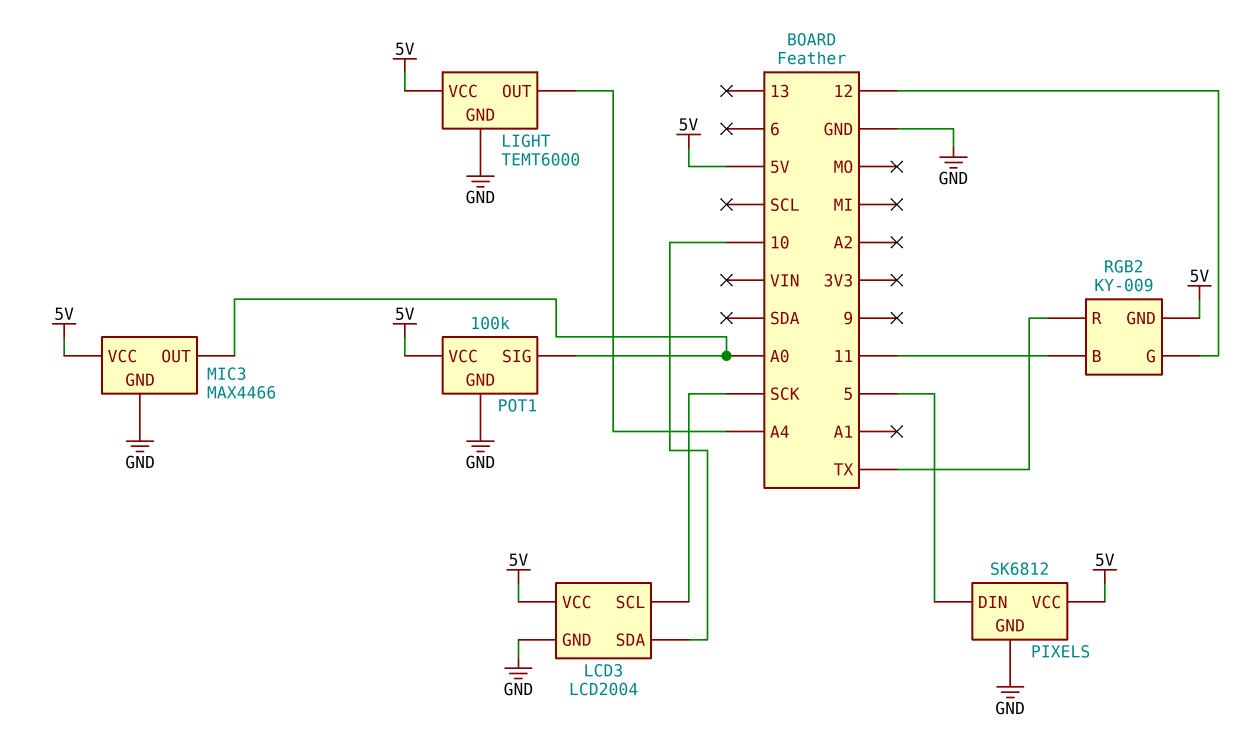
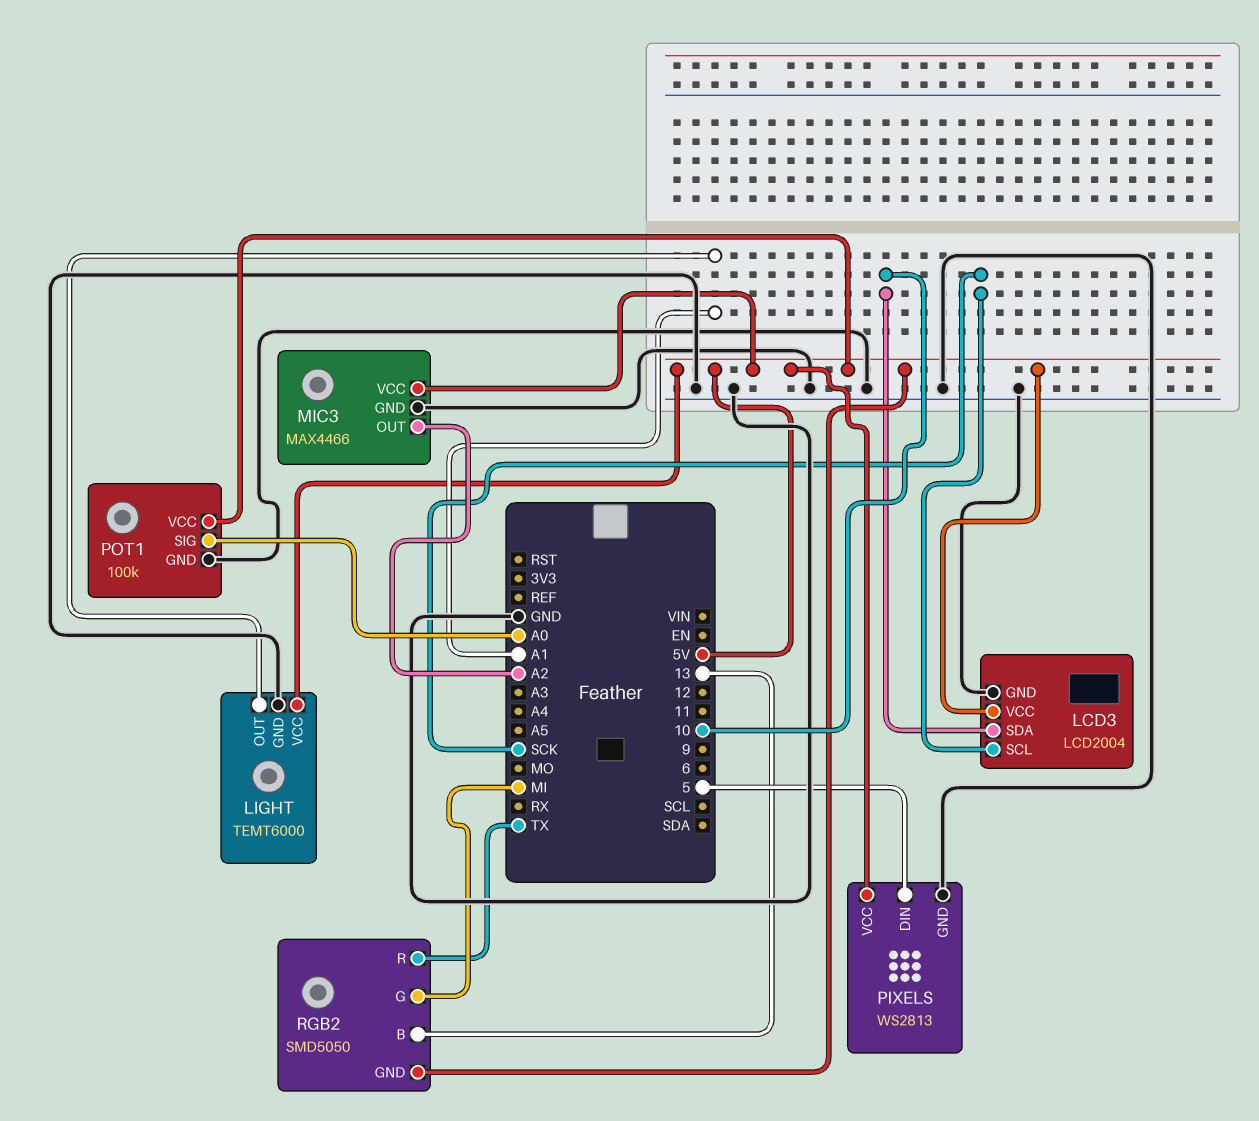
LIGHT pin OUT: A4 -> A1
MIC3 pin OUT: A0 -> A2
PIXELS: SK6812 -> WS2813
RGB2: KY-009 -> SMD5050
RGB2 pin B: 11 -> 13
RGB2 pin G: 12 -> MI

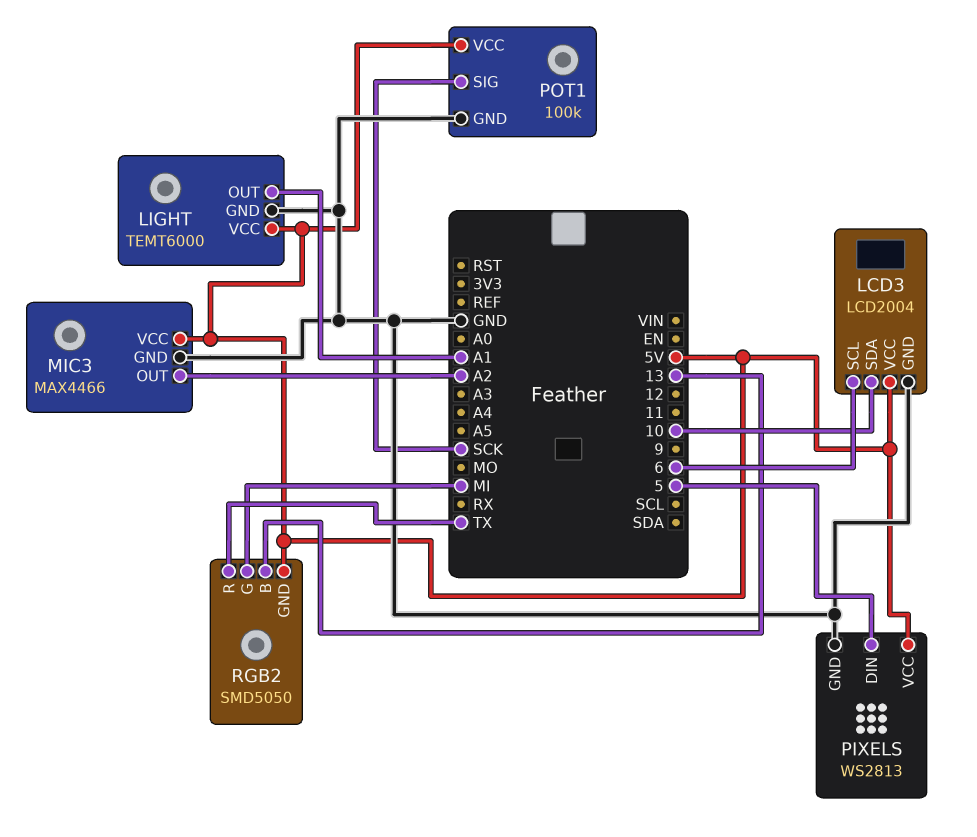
LCD3 pin SCL: SCK -> 6
POT1 pin SIG: A0 -> SCK

